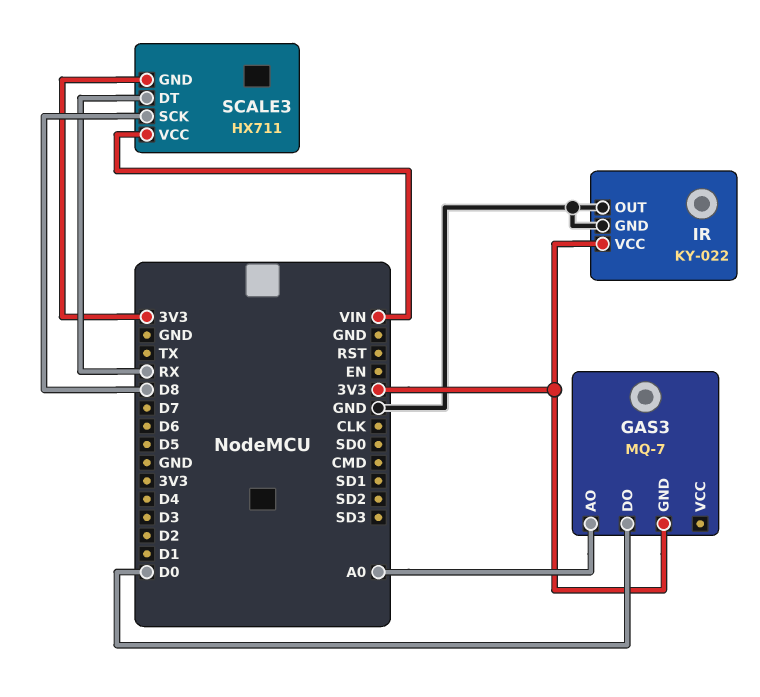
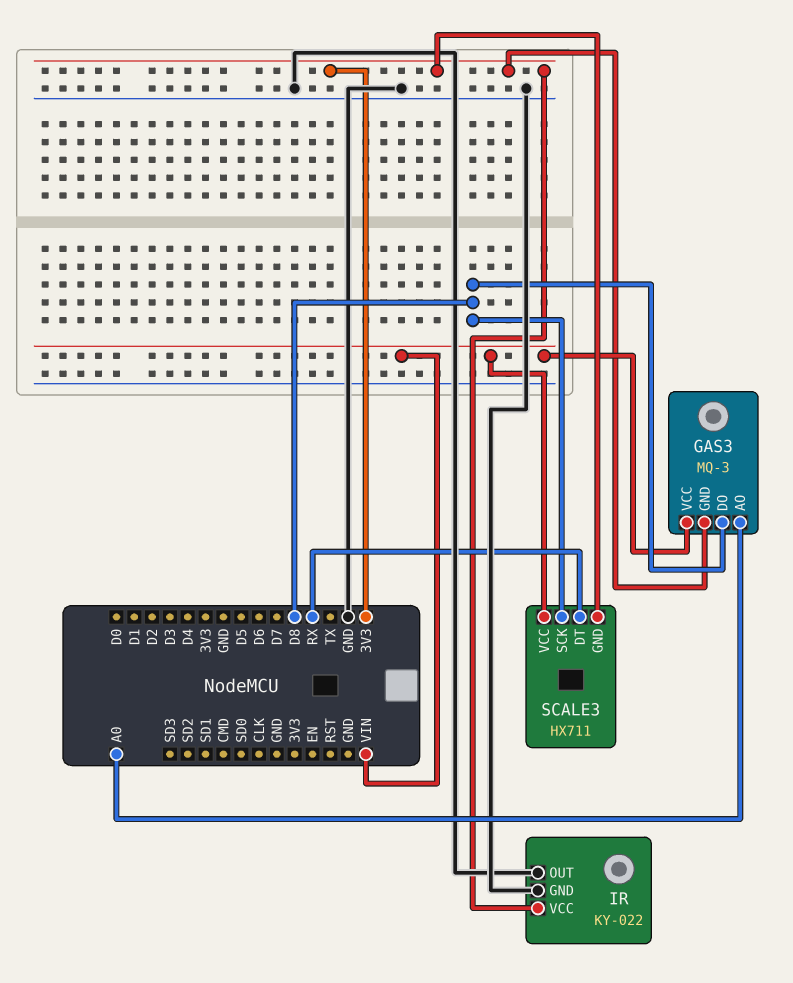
GAS3: MQ-7 -> MQ-3
GAS3 pin DO: D0 -> D8
GAS3 pin VCC: none -> VIN

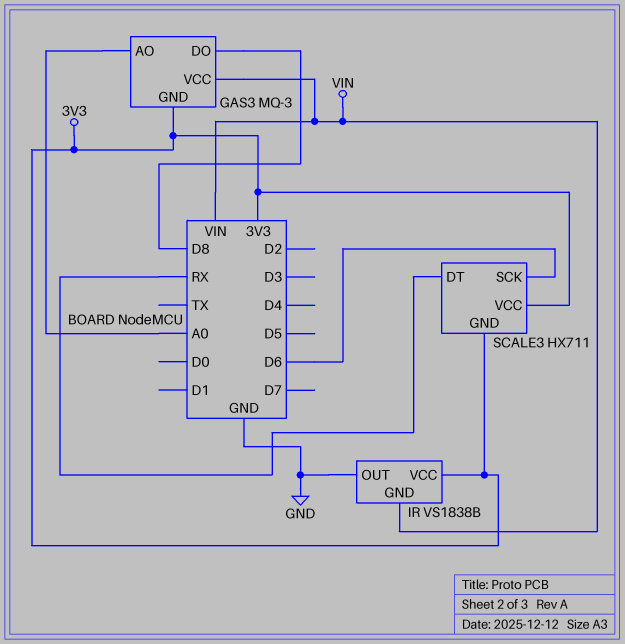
IR: KY-022 -> VS1838B
IR pin GND: GND -> VIN
SCALE3 pin SCK: D8 -> D6
SCALE3 pin VCC: VIN -> 3V3

